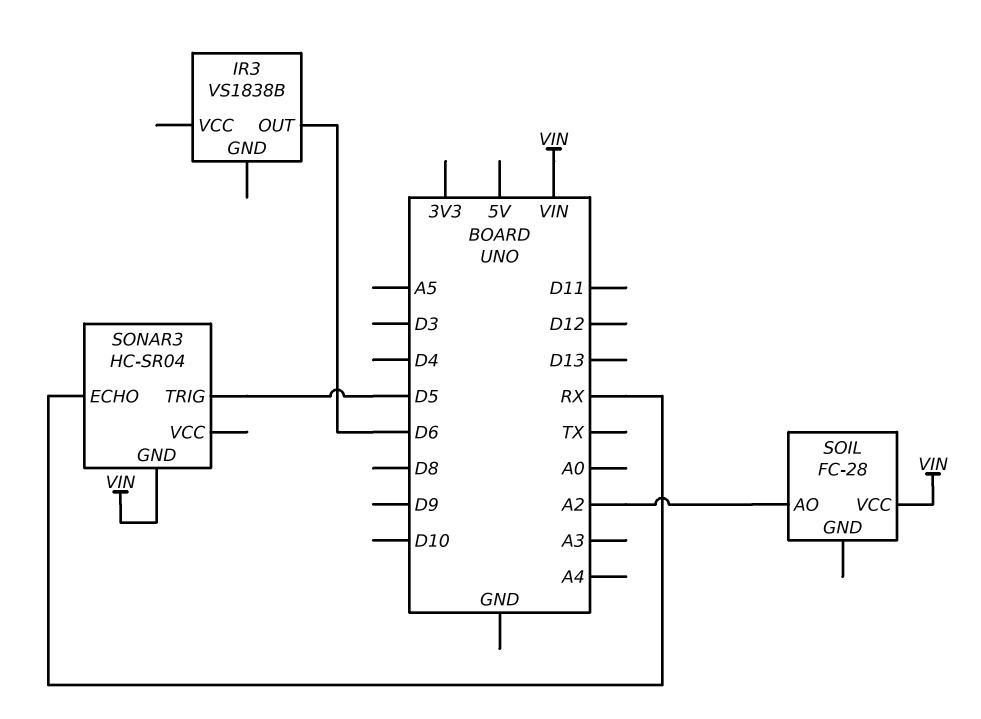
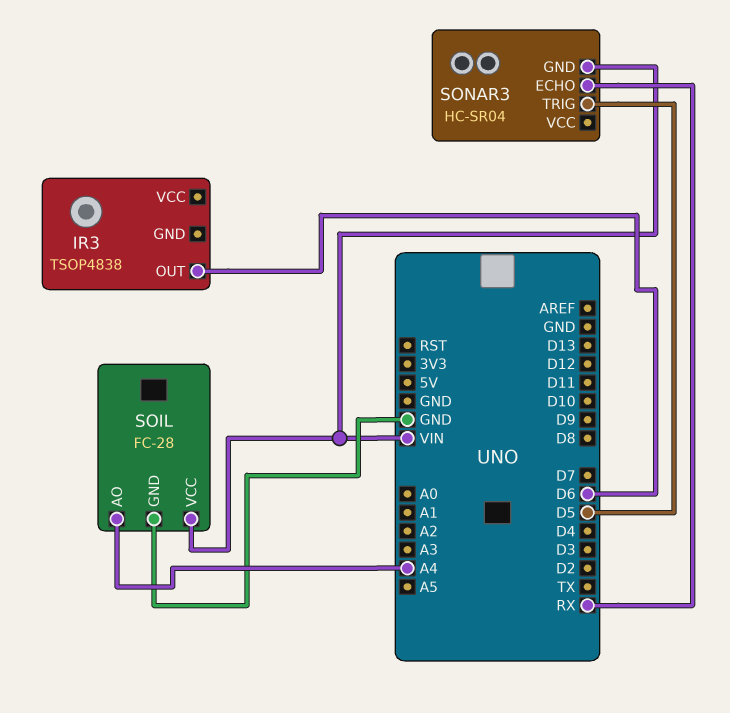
IR3: VS1838B -> TSOP4838
SOIL pin AO: A2 -> A4
SOIL pin GND: none -> GND

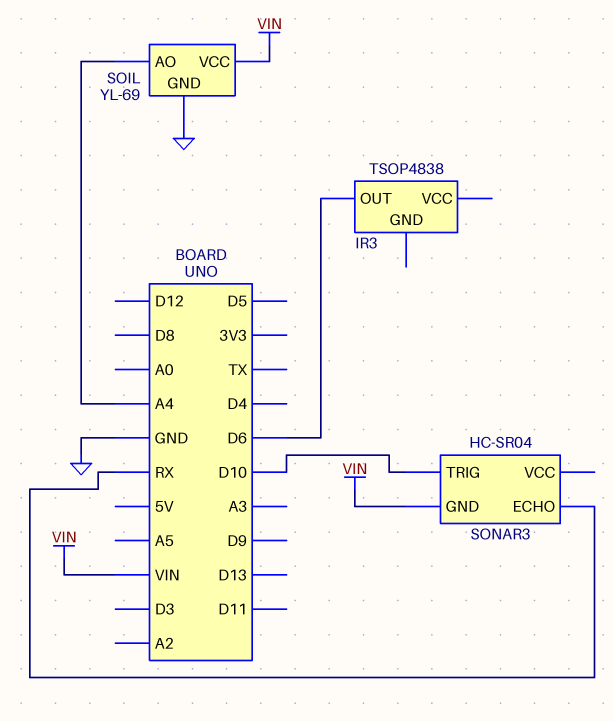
SOIL: FC-28 -> YL-69
SONAR3 pin TRIG: D5 -> D10

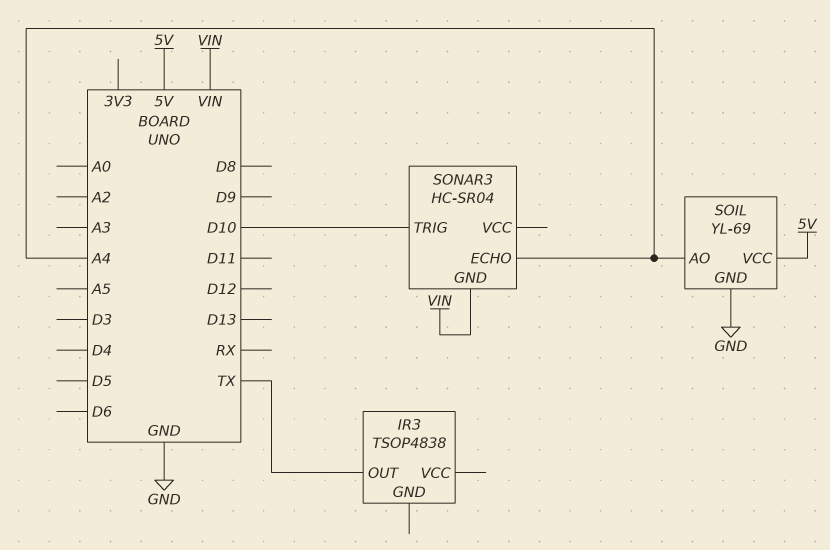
IR3 pin OUT: D6 -> TX
SOIL pin VCC: VIN -> 5V
SONAR3 pin ECHO: RX -> A4

